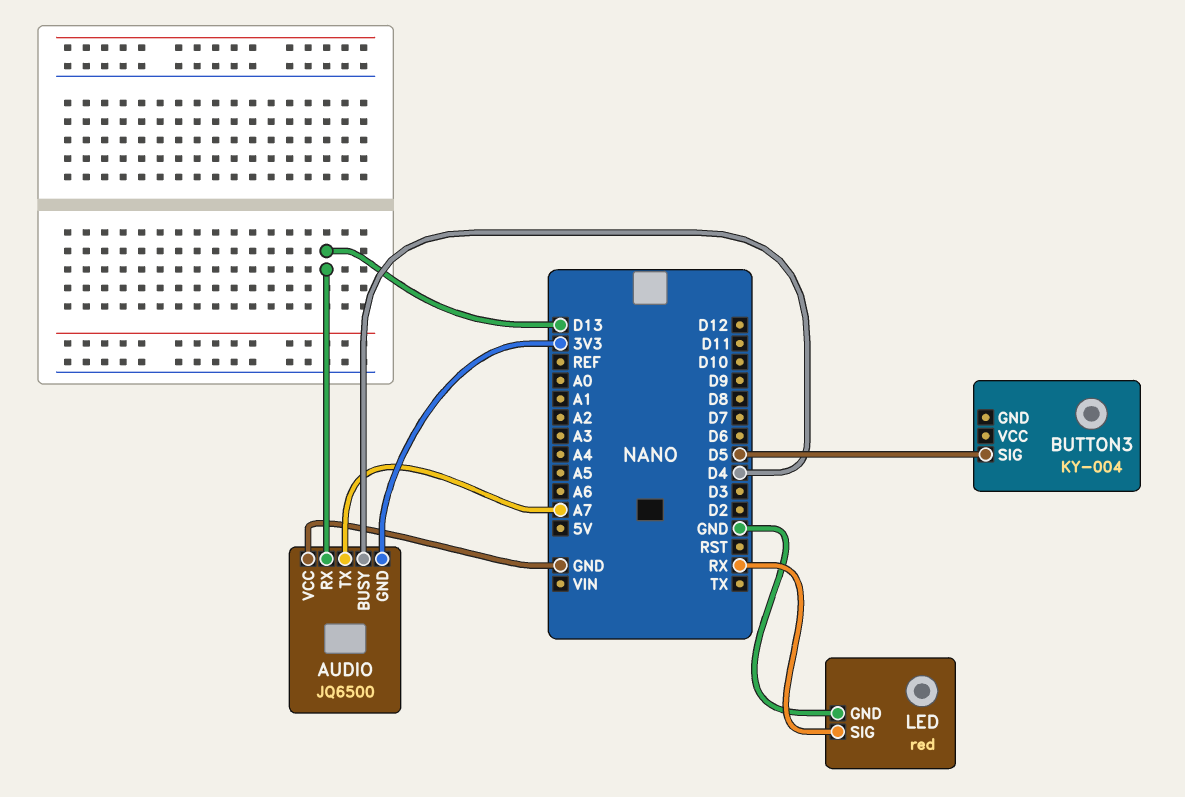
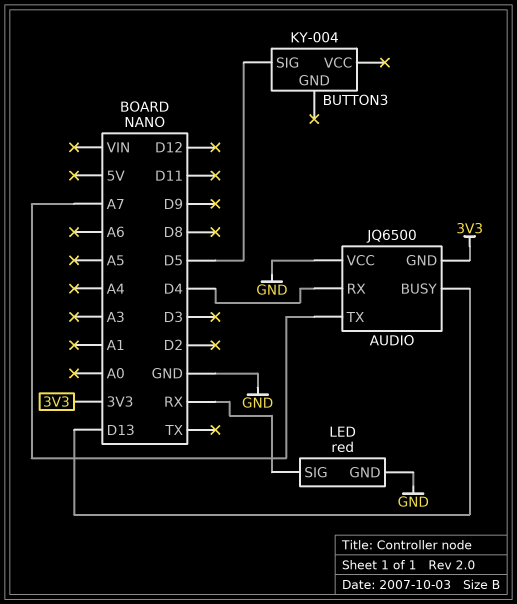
AUDIO pin BUSY: D4 -> D13
AUDIO pin RX: D13 -> D4

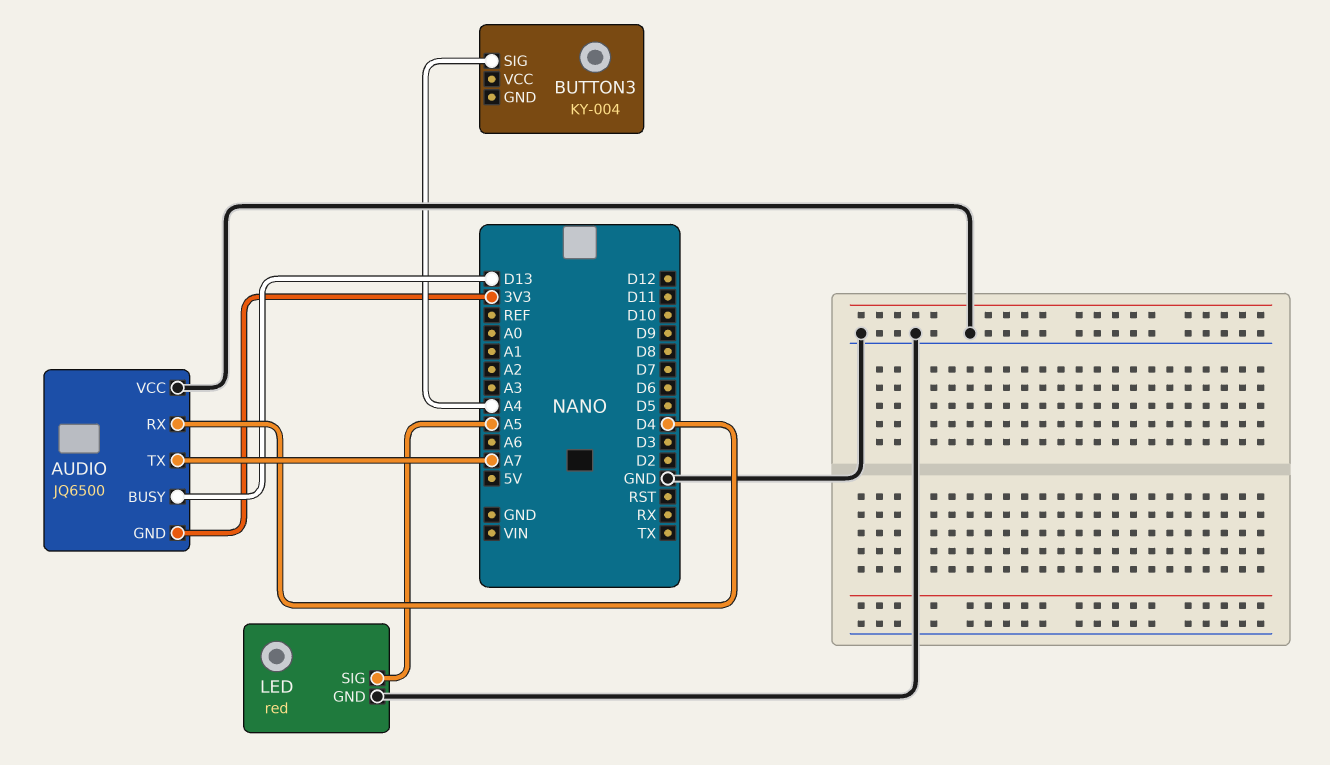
BUTTON3 pin SIG: D5 -> A4
LED pin SIG: RX -> A5

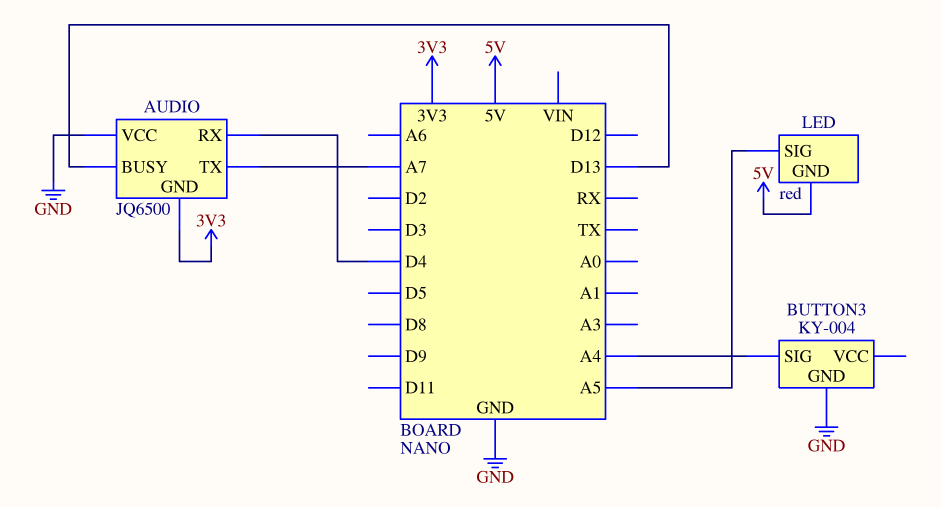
BUTTON3 pin GND: none -> GND
LED pin GND: GND -> 5V

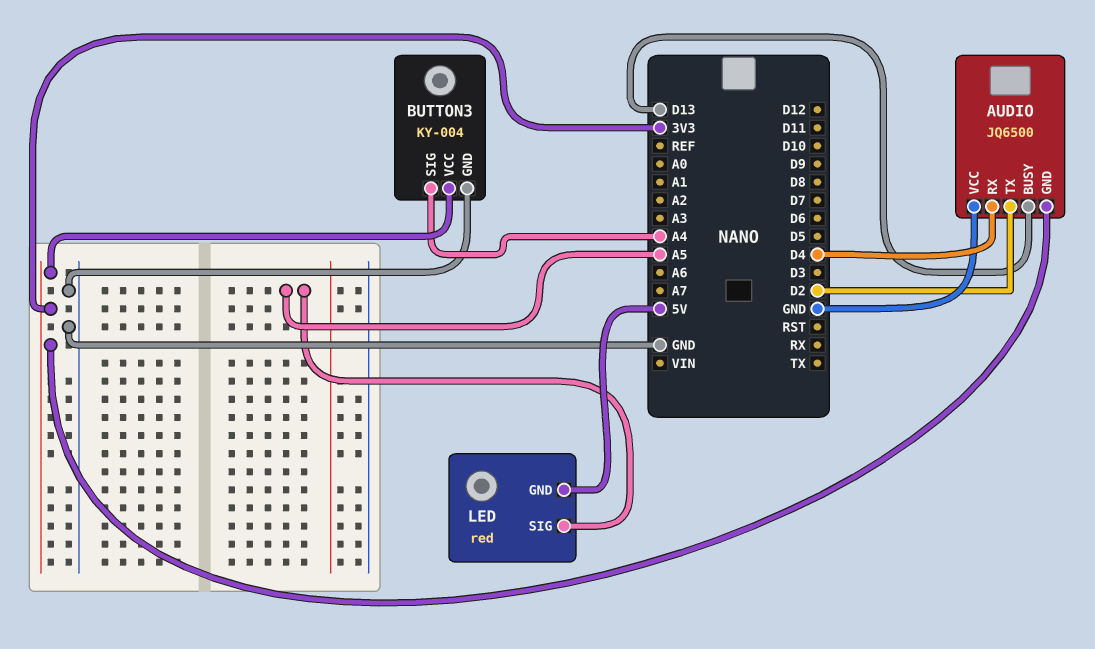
AUDIO pin TX: A7 -> D2
BUTTON3 pin VCC: none -> 3V3

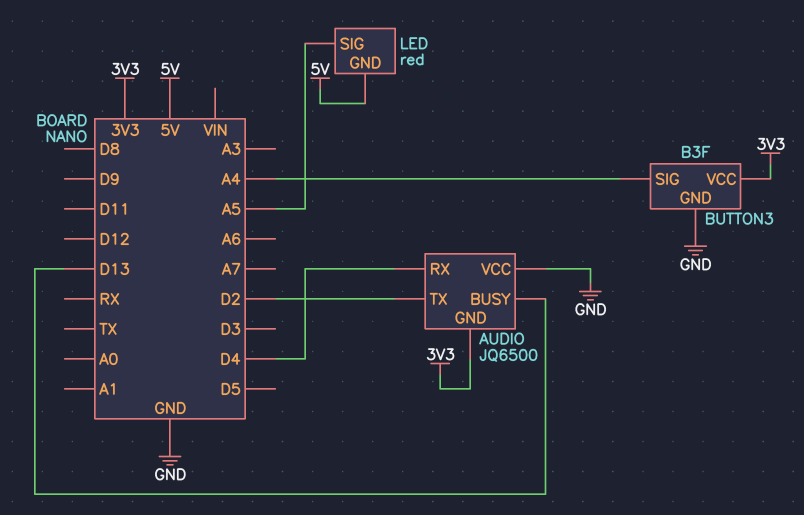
BUTTON3: KY-004 -> B3F

